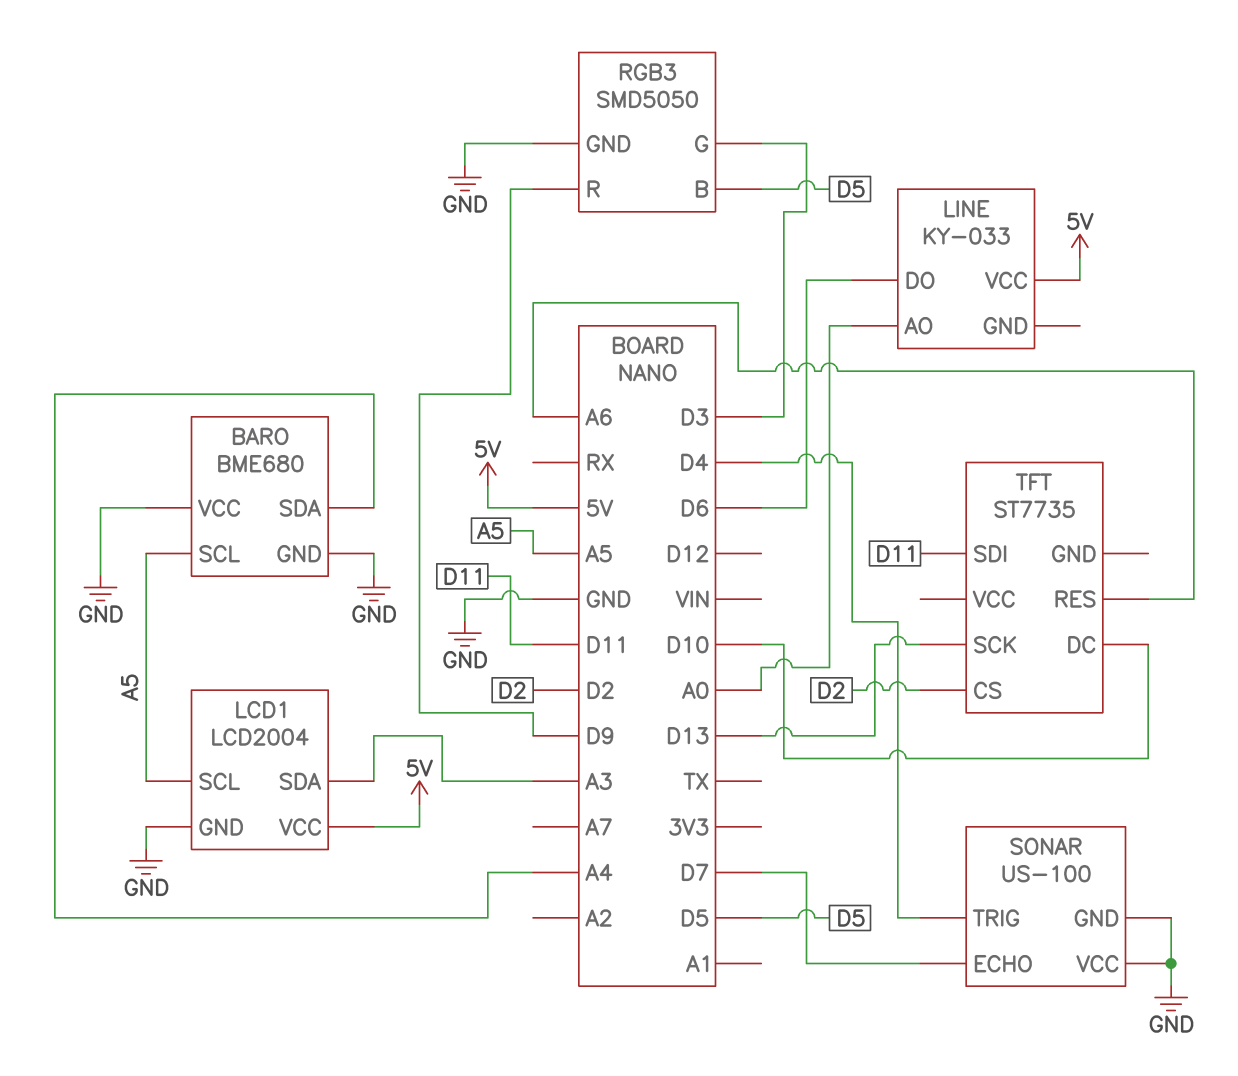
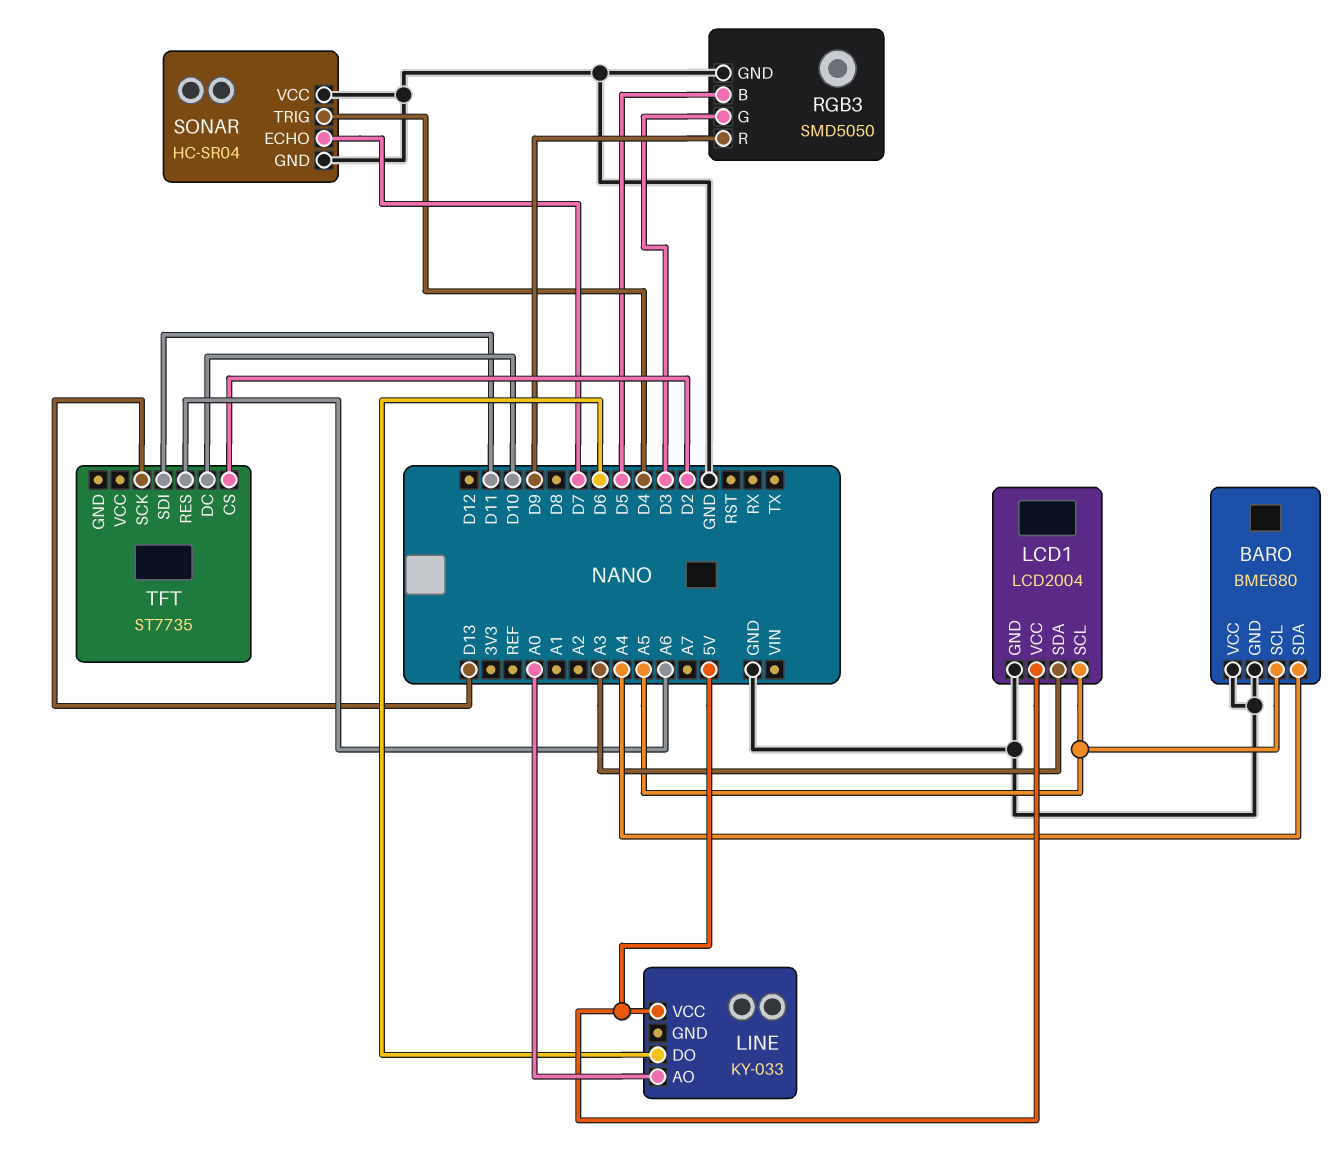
SONAR: US-100 -> HC-SR04

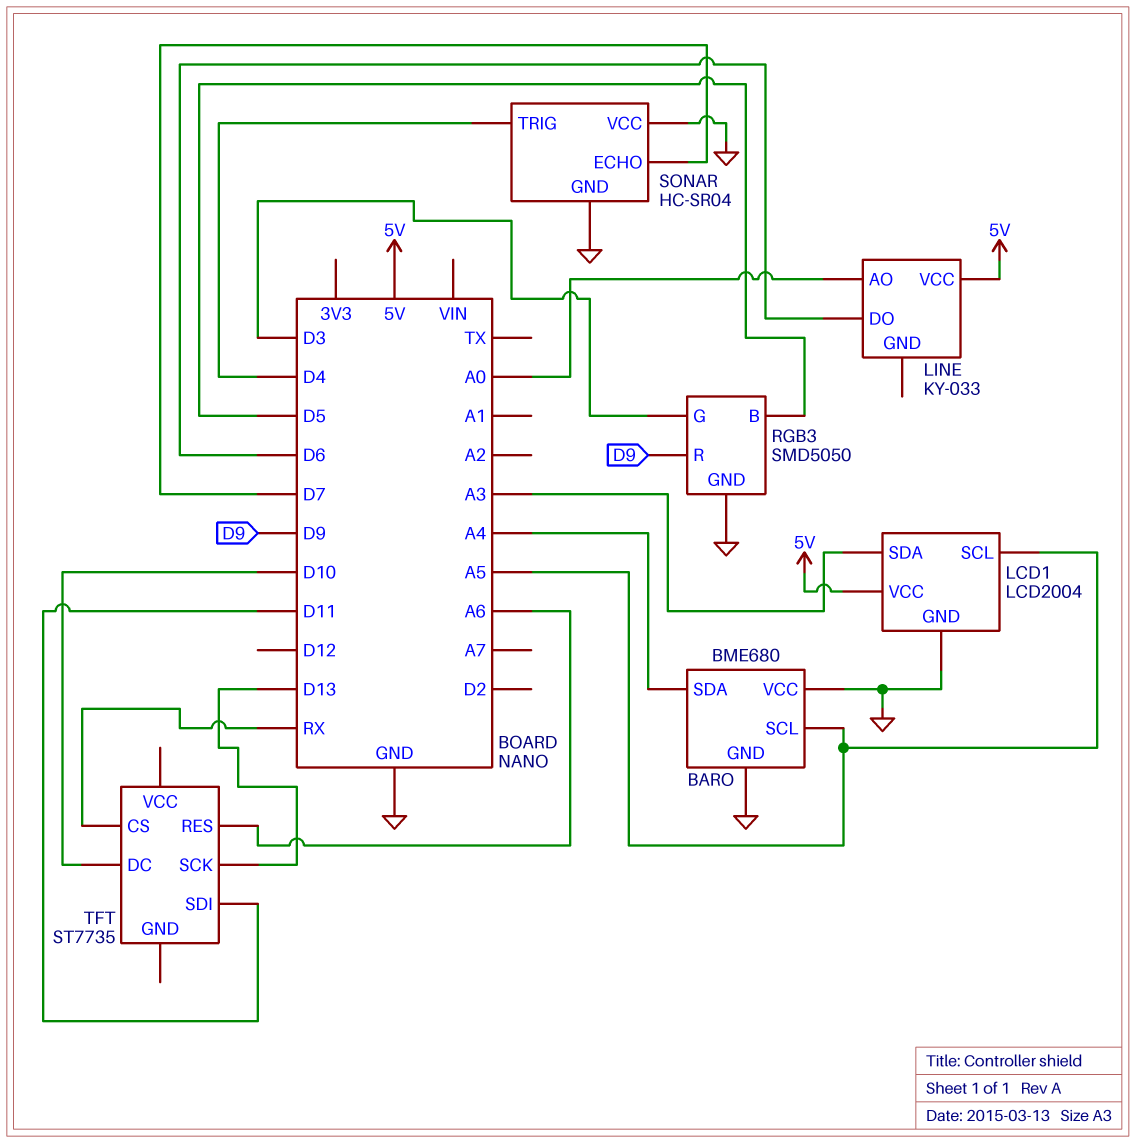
TFT pin CS: D2 -> RX

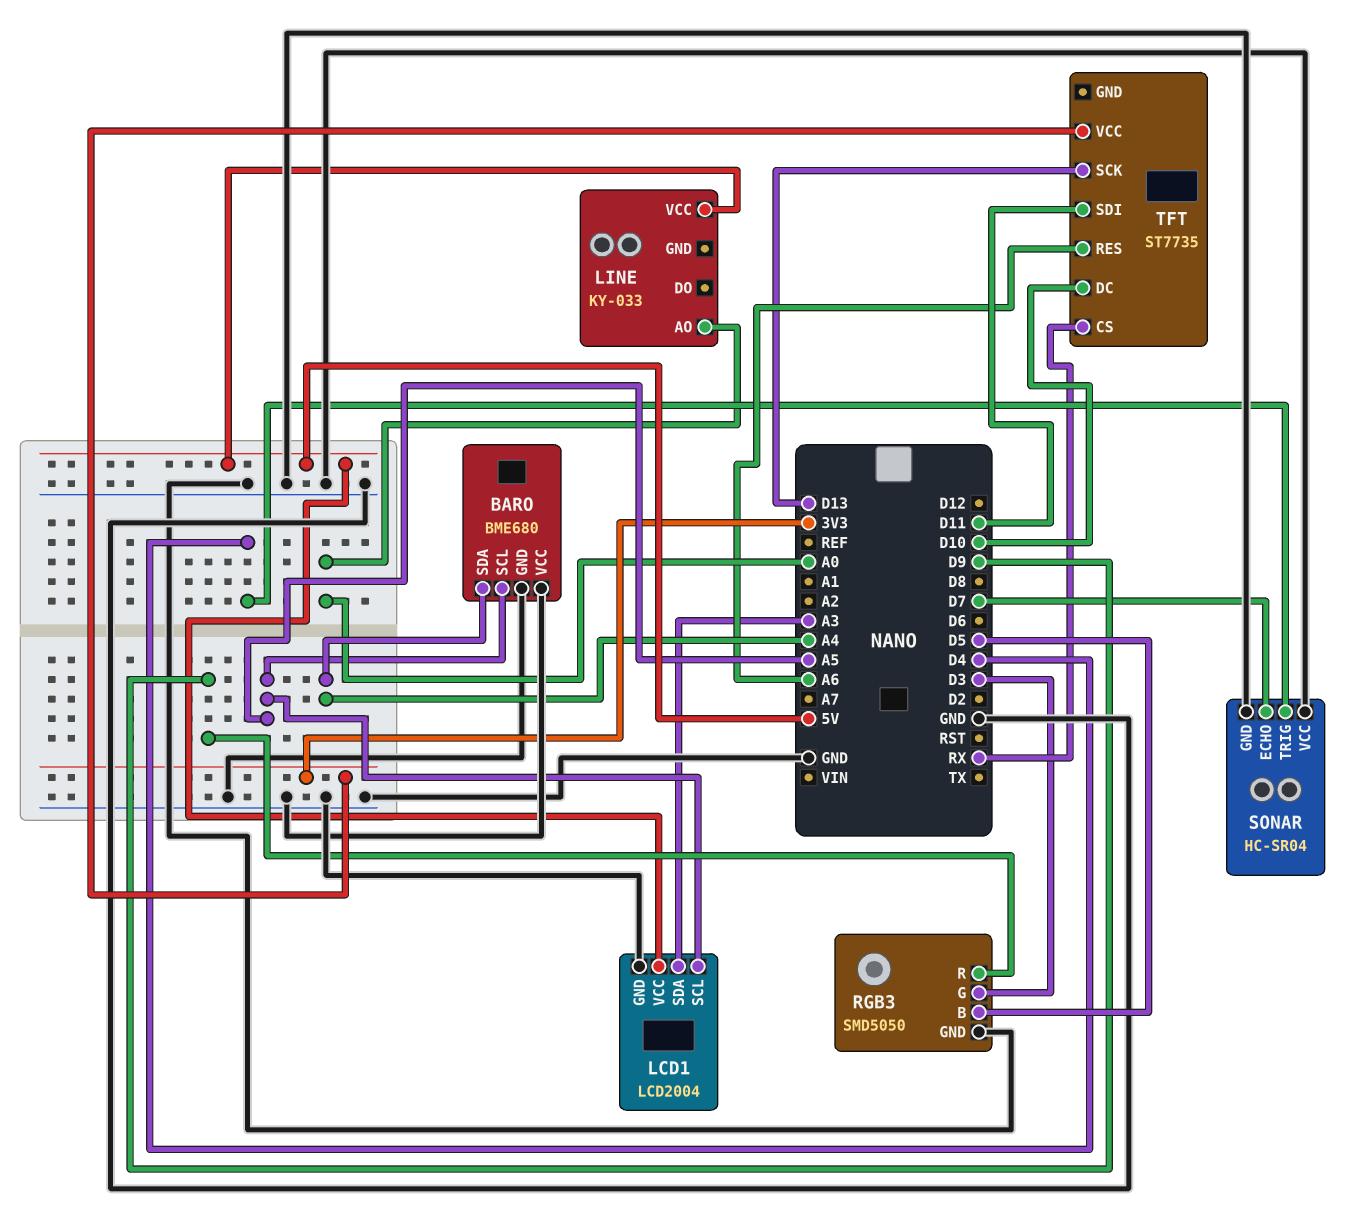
LINE pin DO: D6 -> none
TFT pin VCC: none -> 3V3

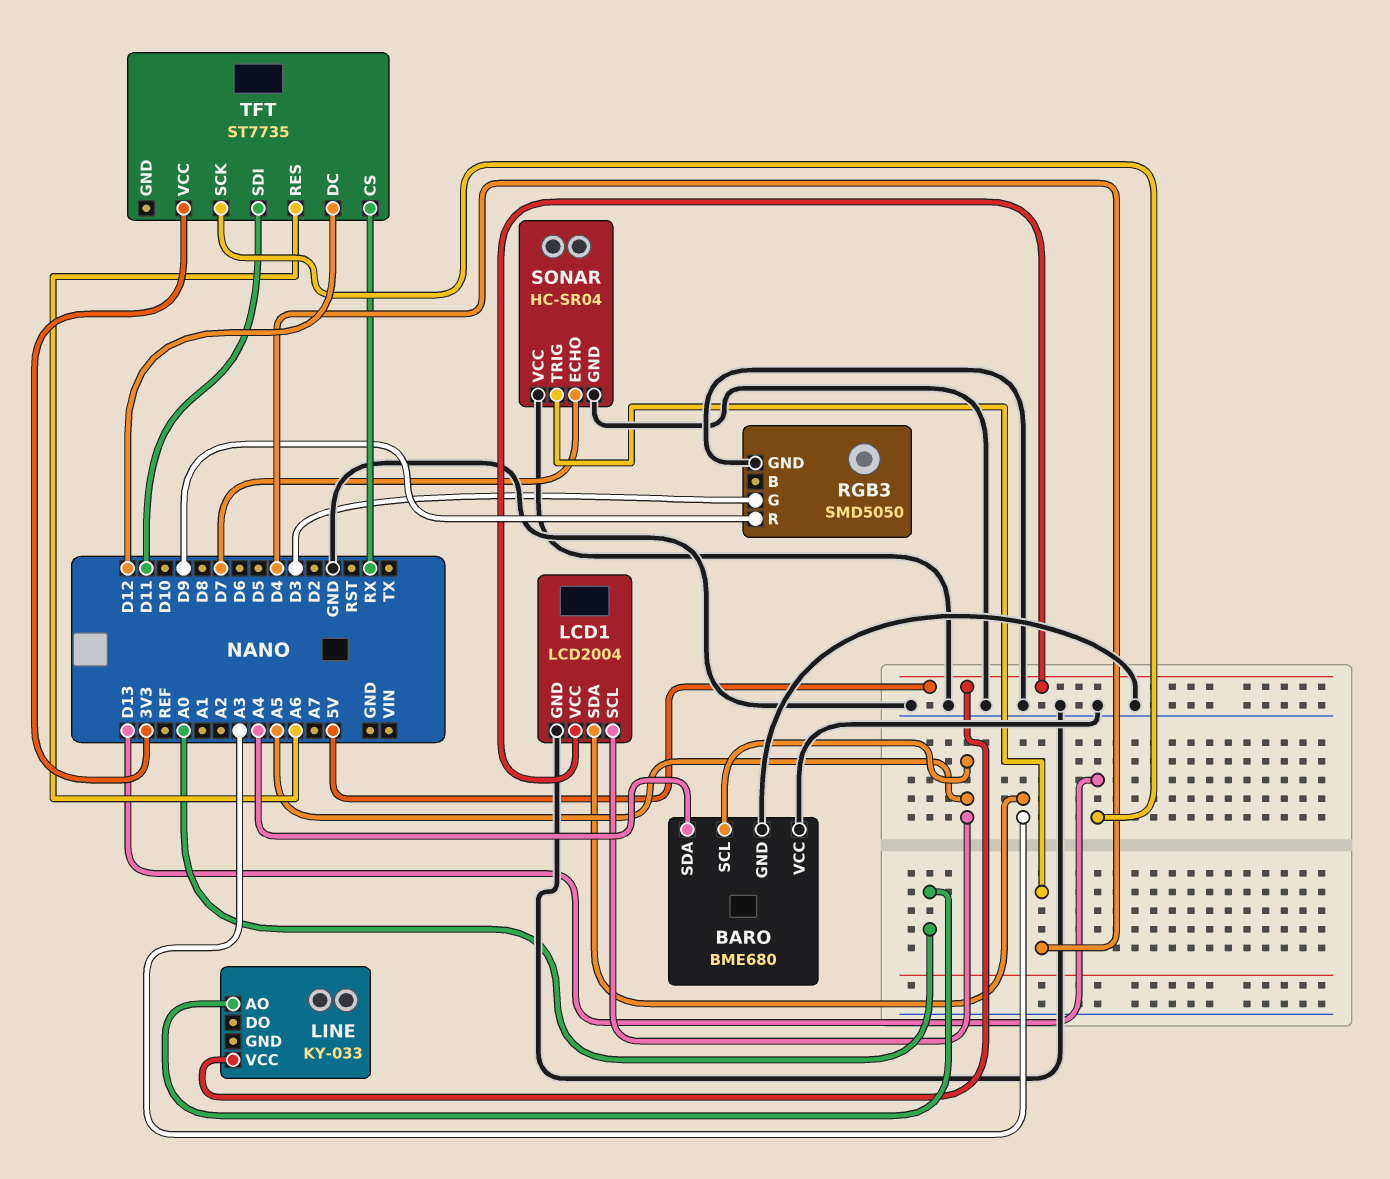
RGB3 pin B: D5 -> none
TFT pin DC: D10 -> D12

